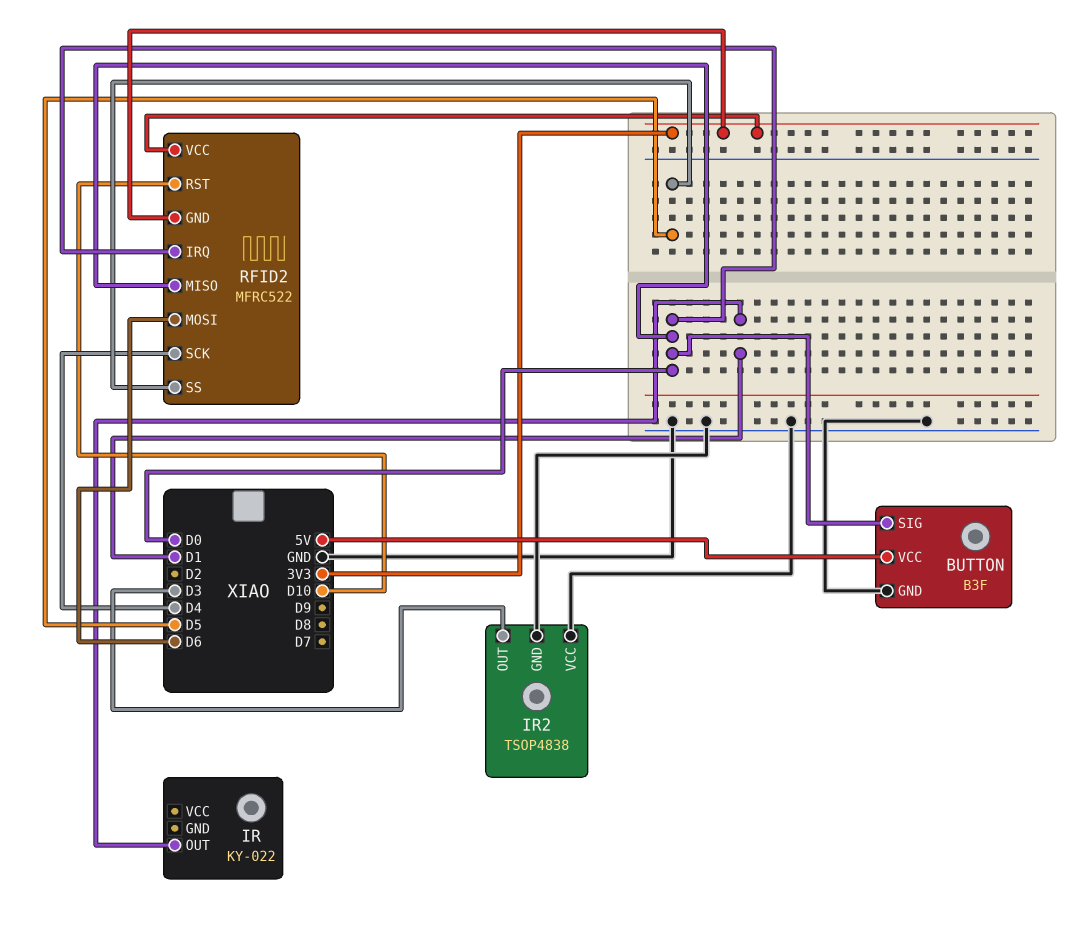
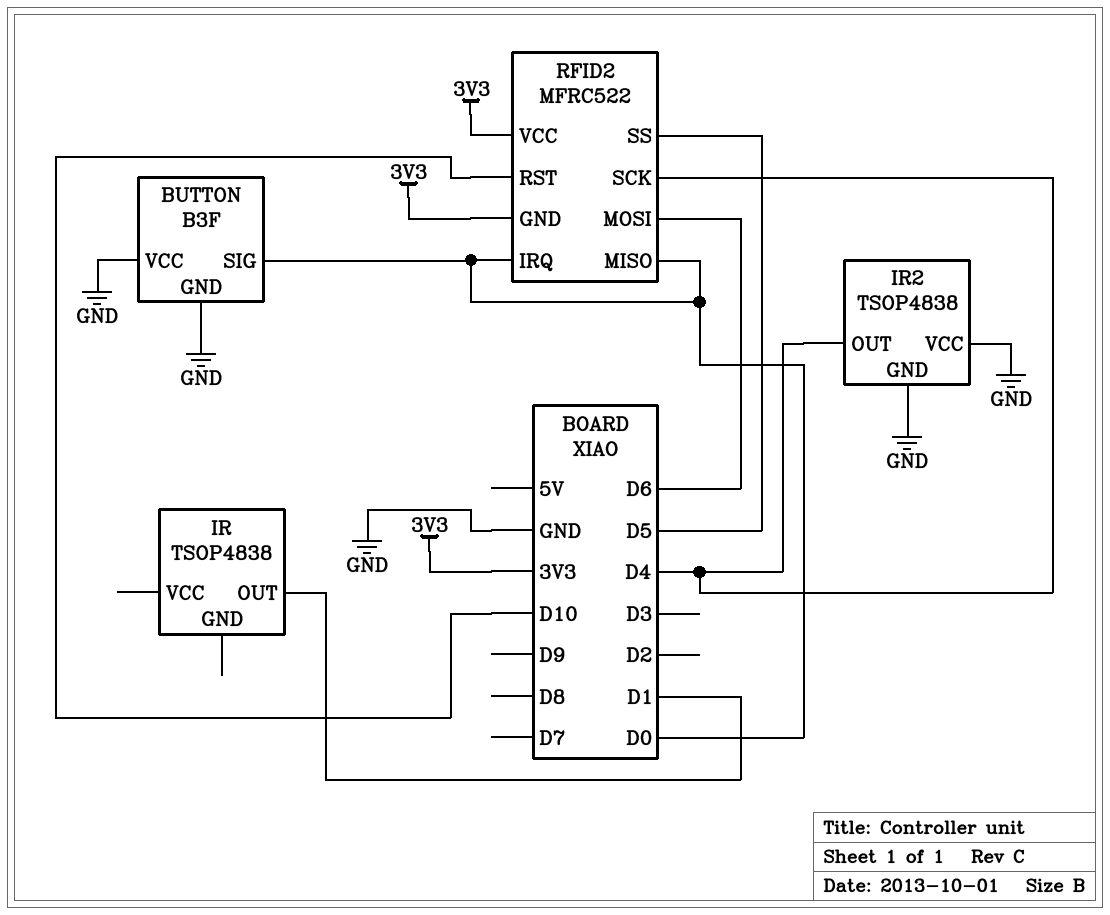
BUTTON pin VCC: 5V -> GND
IR: KY-022 -> TSOP4838
IR2 pin OUT: D3 -> D4

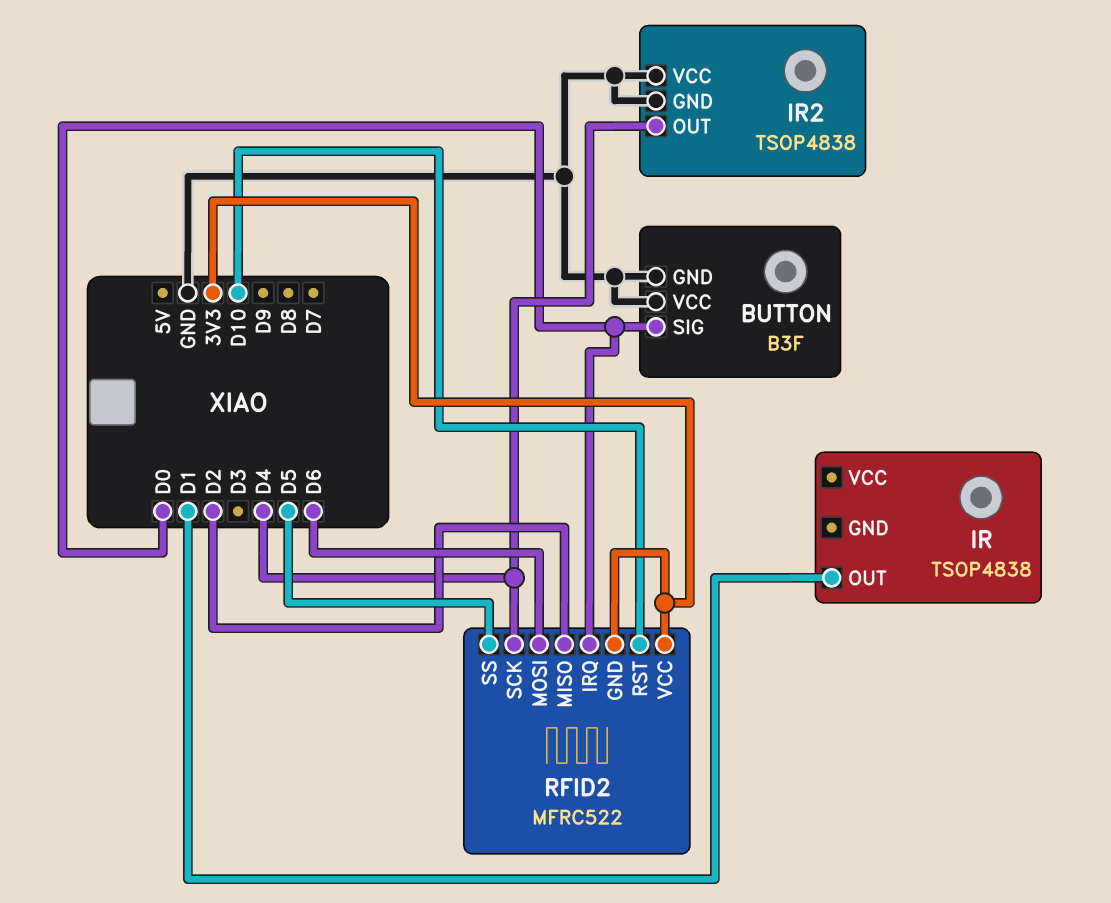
RFID2 pin MISO: D0 -> D2

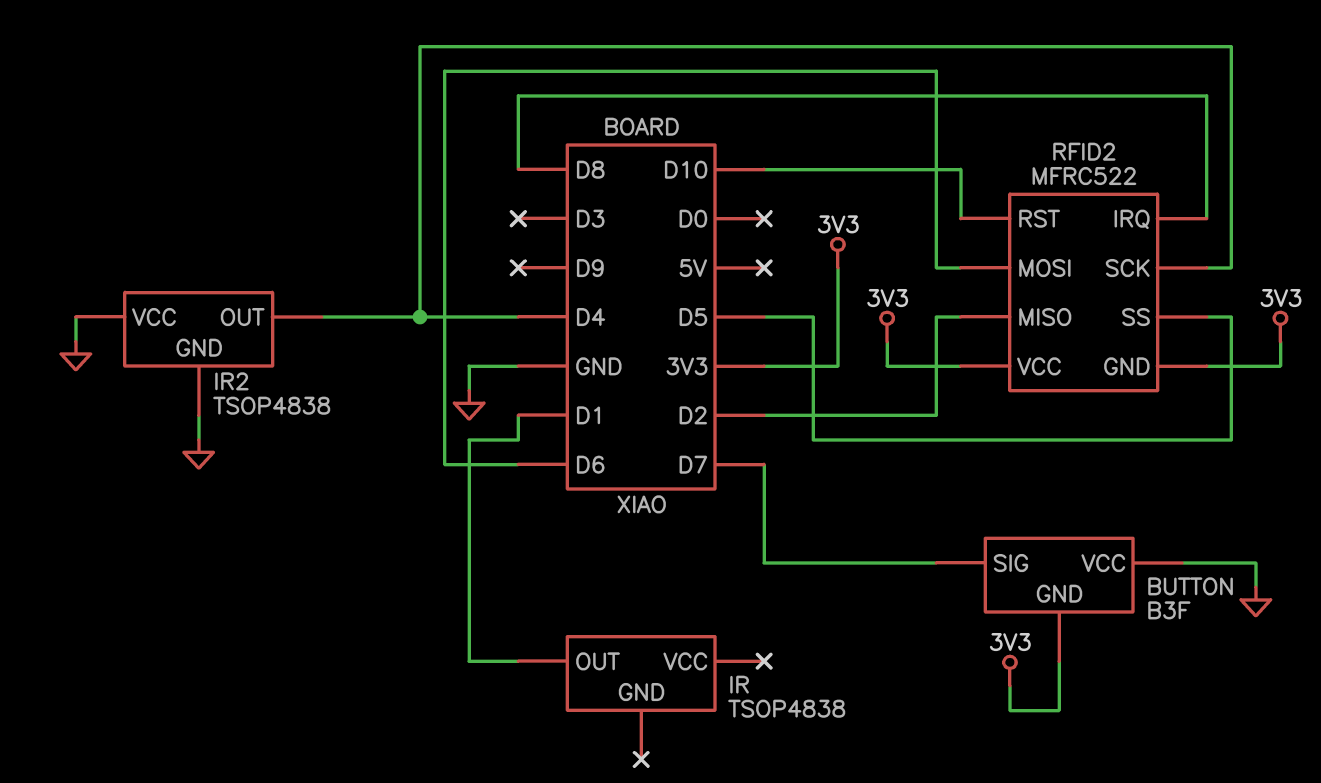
BUTTON pin GND: GND -> 3V3
BUTTON pin SIG: D0 -> D7
RFID2 pin IRQ: D0 -> D8

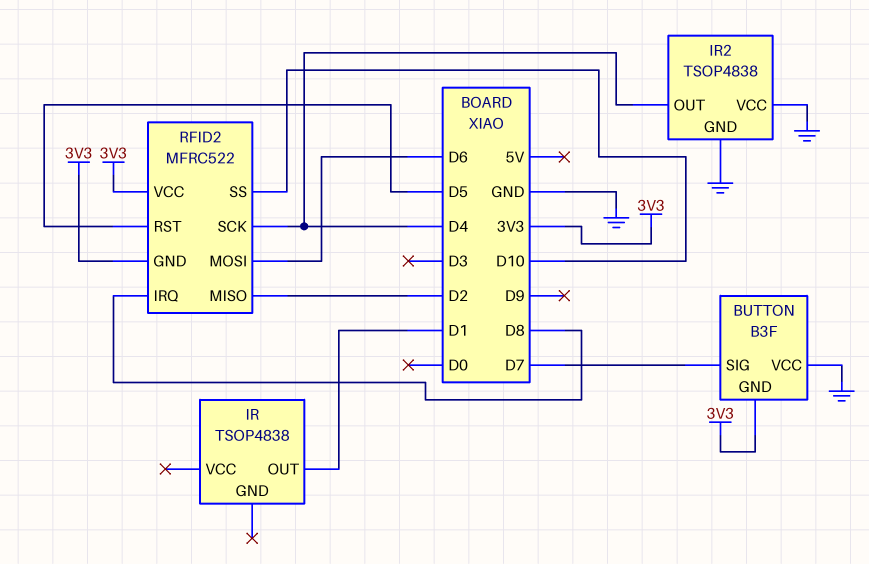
RFID2 pin RST: D10 -> D5
RFID2 pin SS: D5 -> D10

